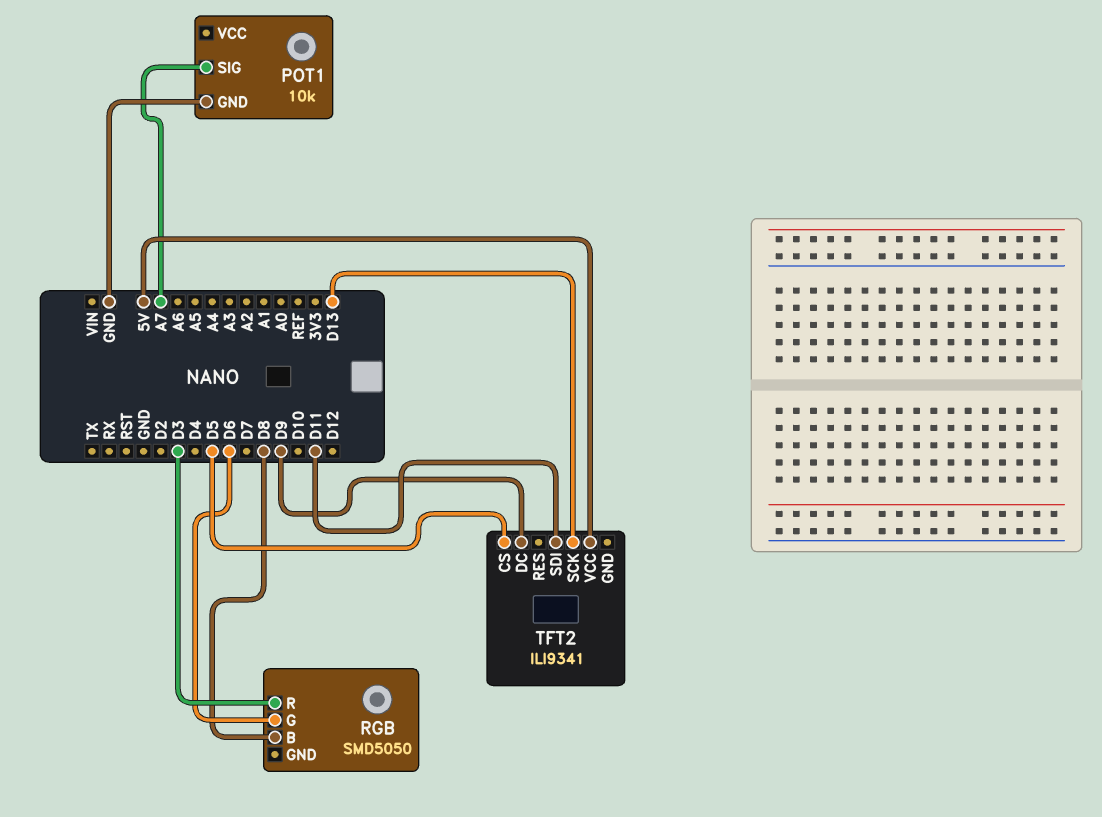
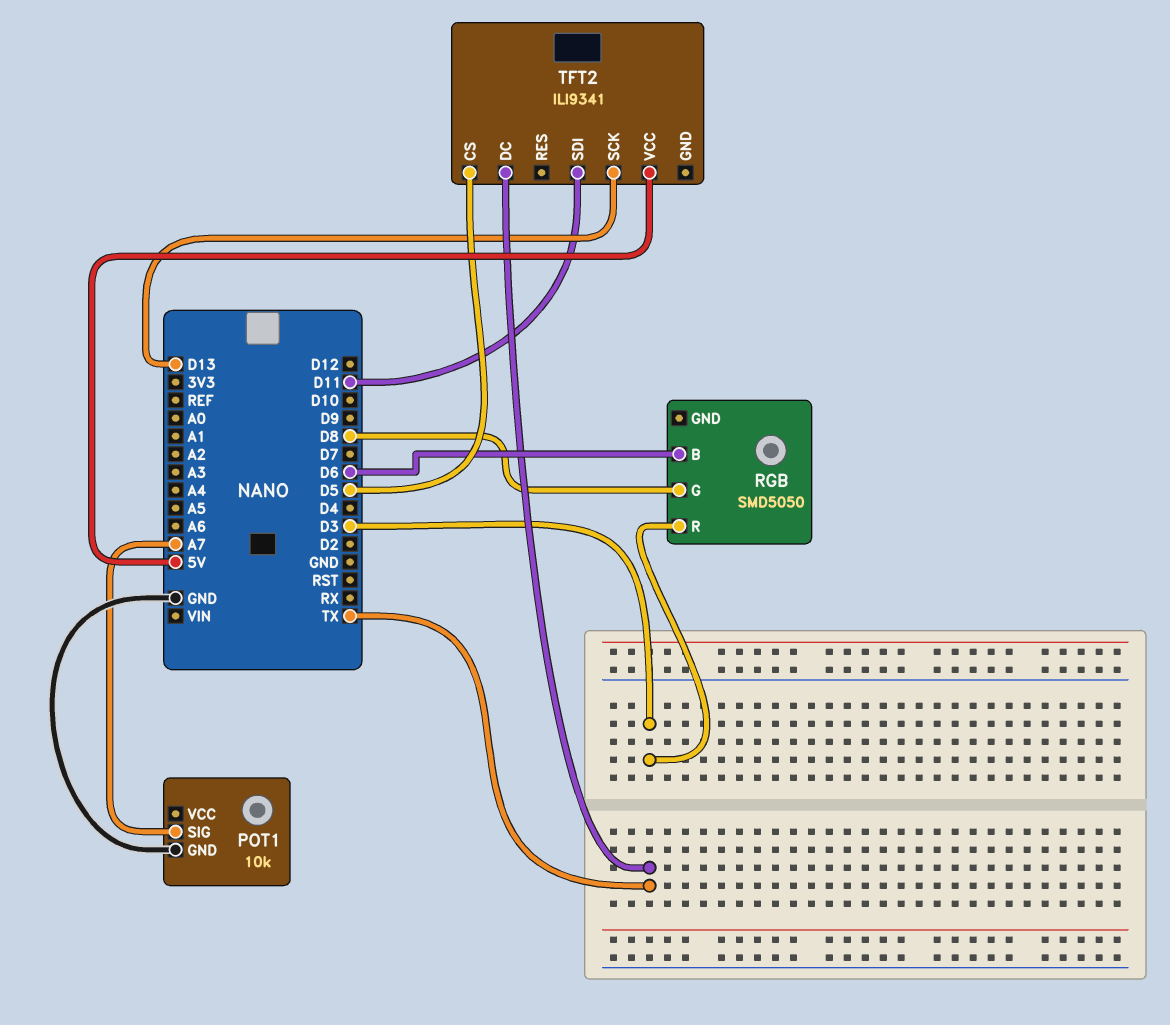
RGB pin B: D8 -> D6
RGB pin G: D6 -> D8
TFT2 pin DC: D9 -> TX

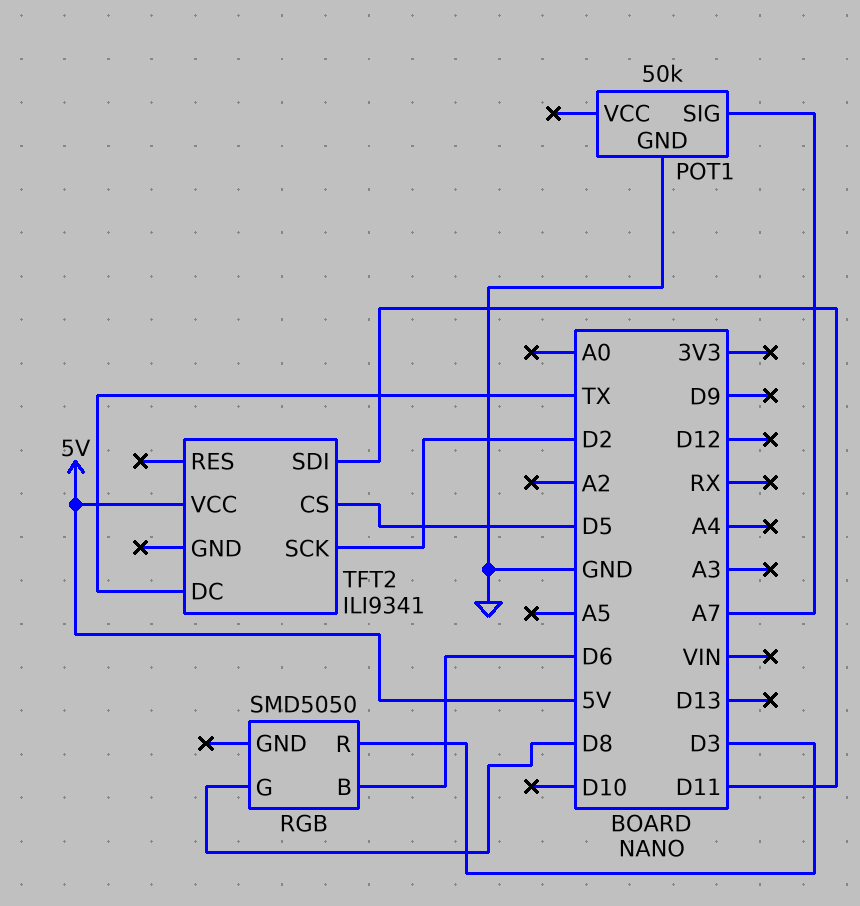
POT1: 10k -> 50k
TFT2 pin SCK: D13 -> D2

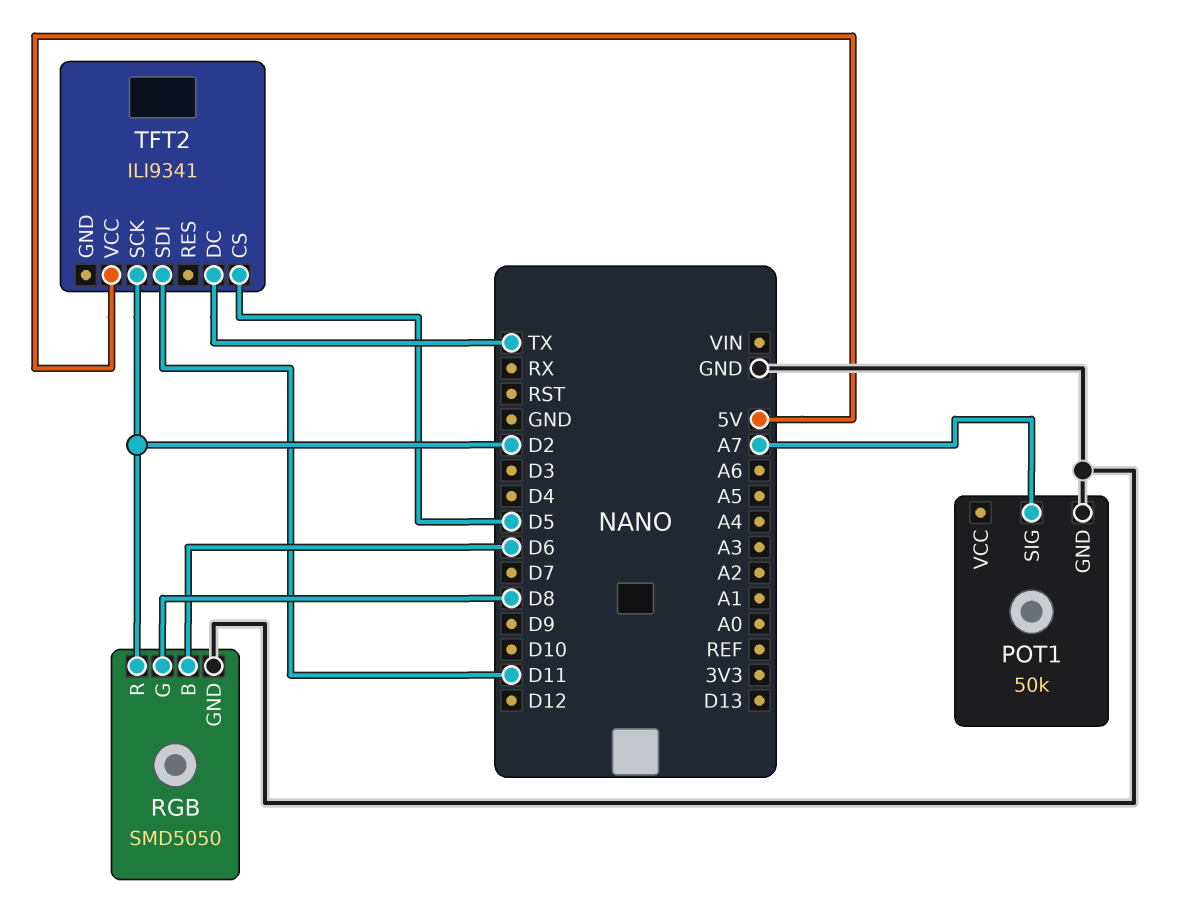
RGB pin GND: none -> GND
RGB pin R: D3 -> D2

